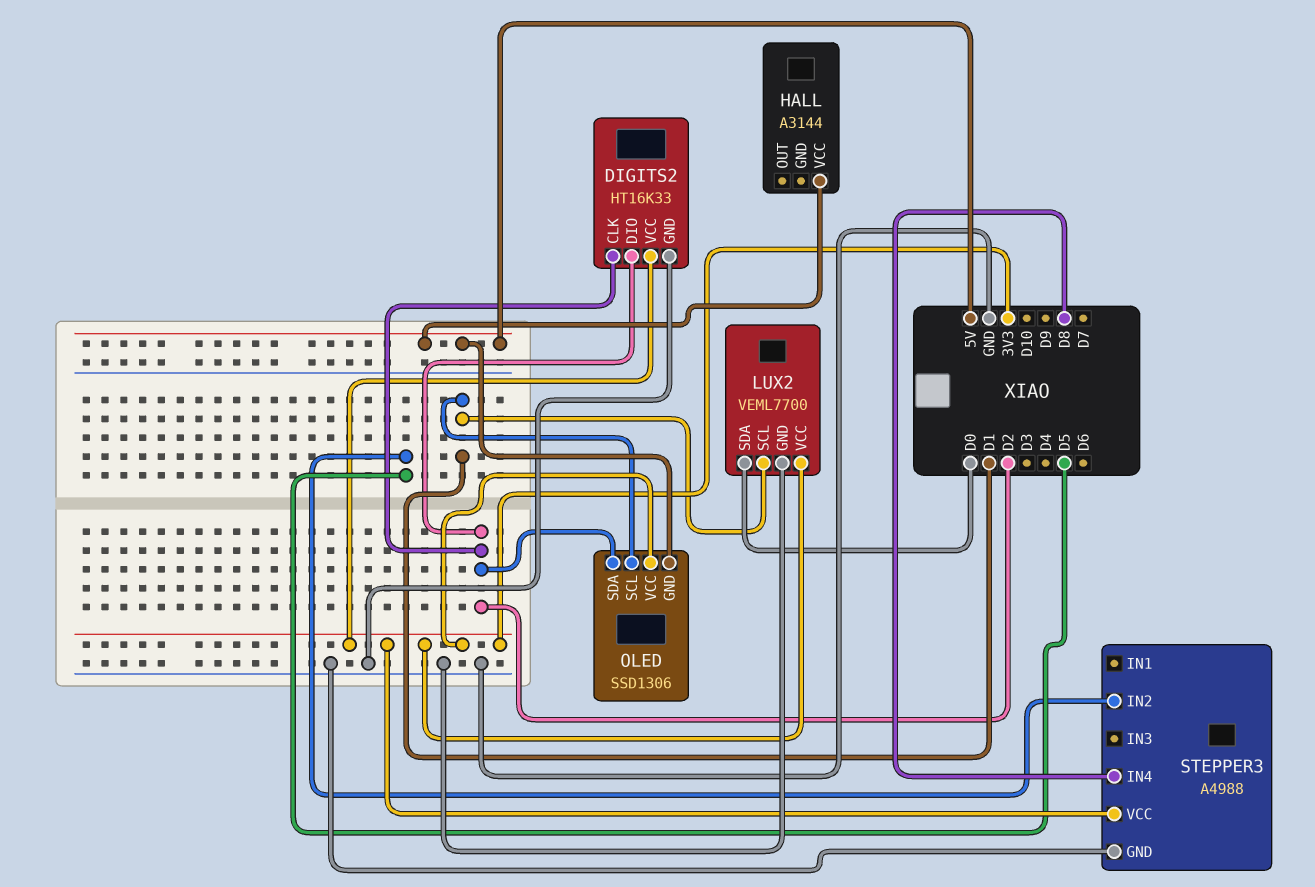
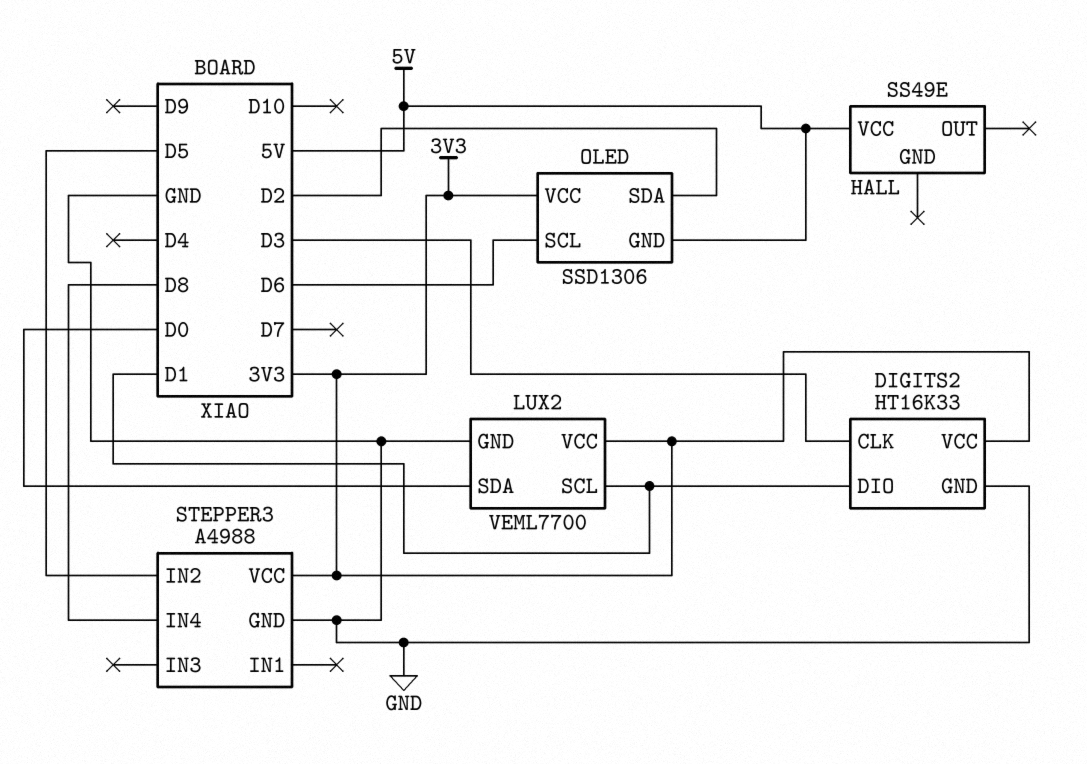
DIGITS2 pin CLK: D2 -> D3
DIGITS2 pin DIO: D2 -> D1
HALL: A3144 -> SS49E
OLED pin SCL: D1 -> D6

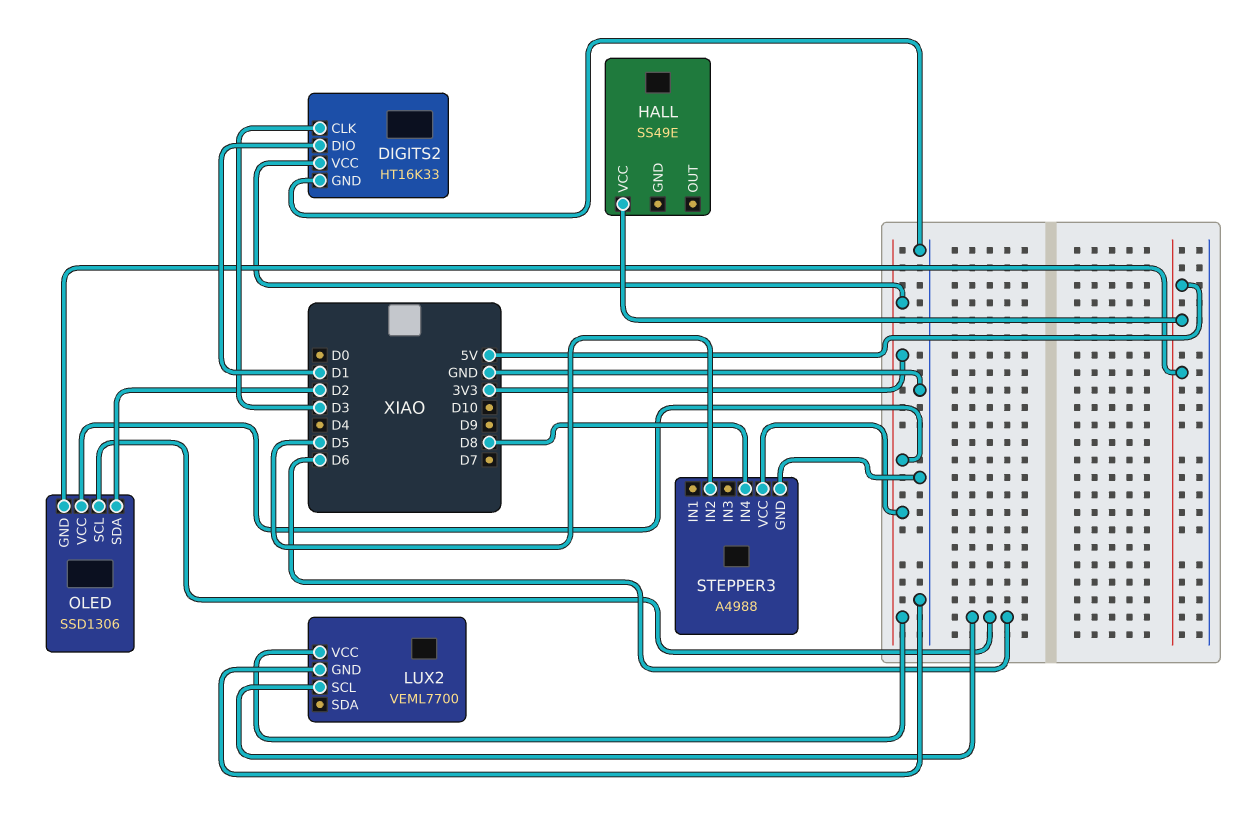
LUX2 pin SCL: D1 -> D6
LUX2 pin SDA: D0 -> none

